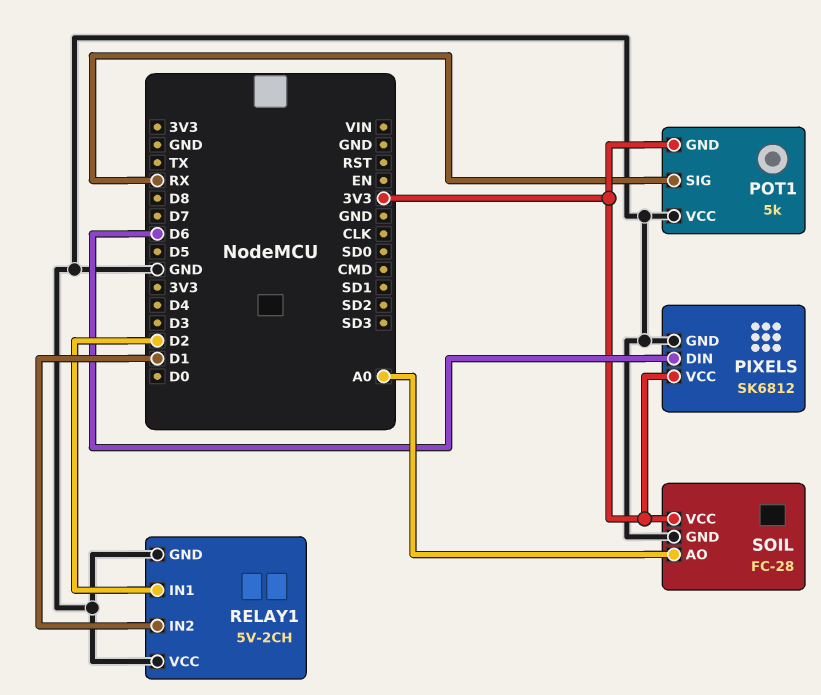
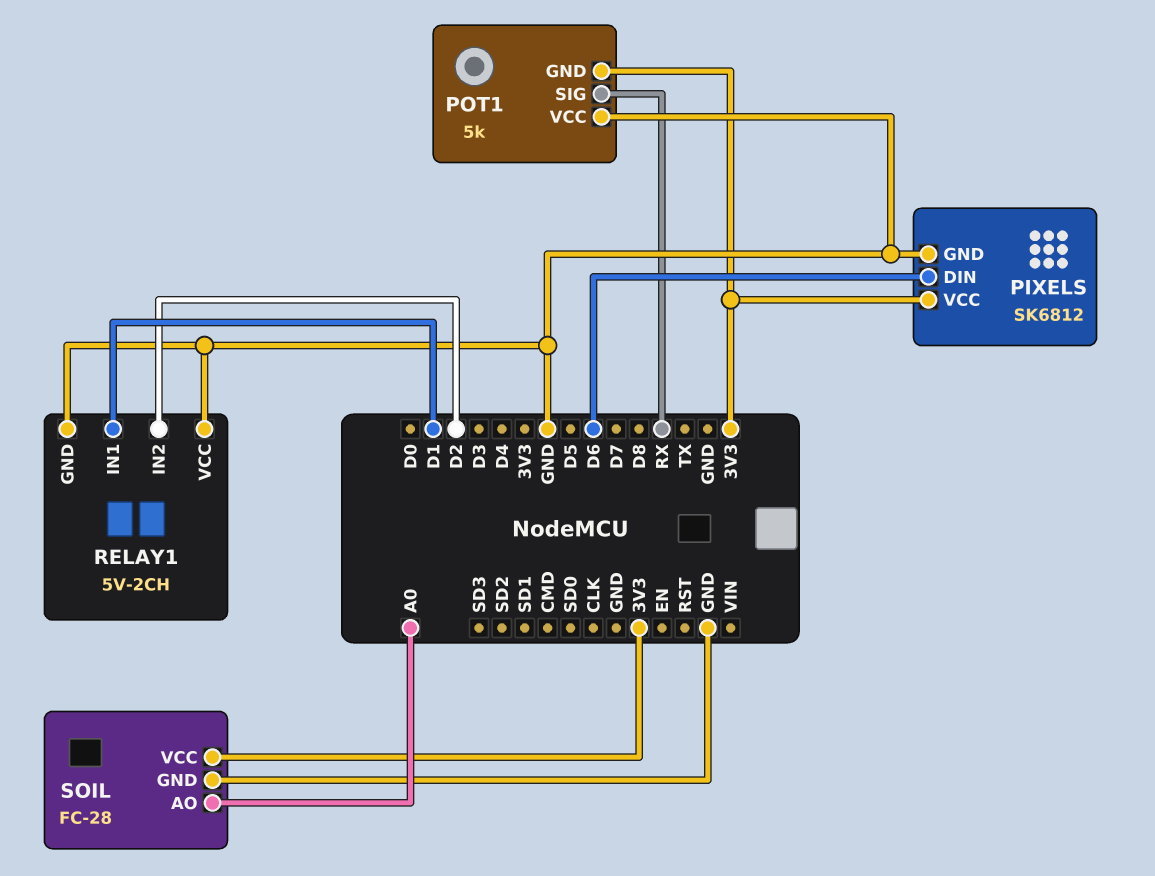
RELAY1 pin IN1: D2 -> D1
RELAY1 pin IN2: D1 -> D2

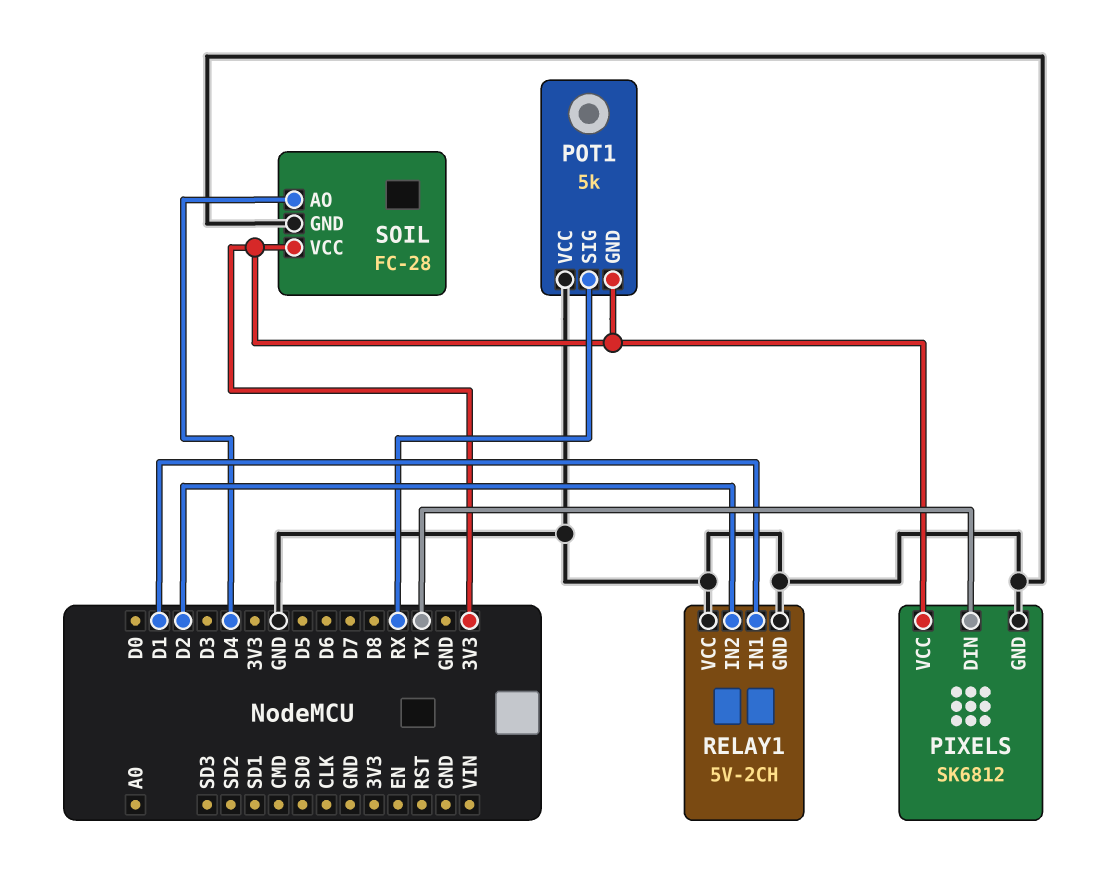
PIXELS pin DIN: D6 -> TX
SOIL pin AO: A0 -> D4

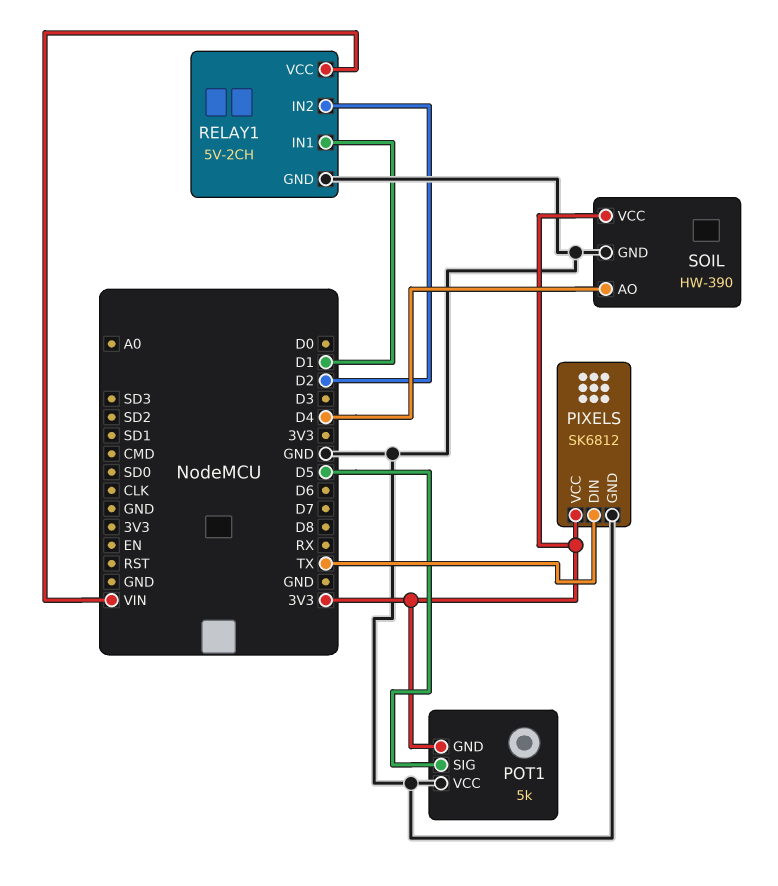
POT1 pin SIG: RX -> D5
RELAY1 pin VCC: GND -> VIN
SOIL: FC-28 -> HW-390

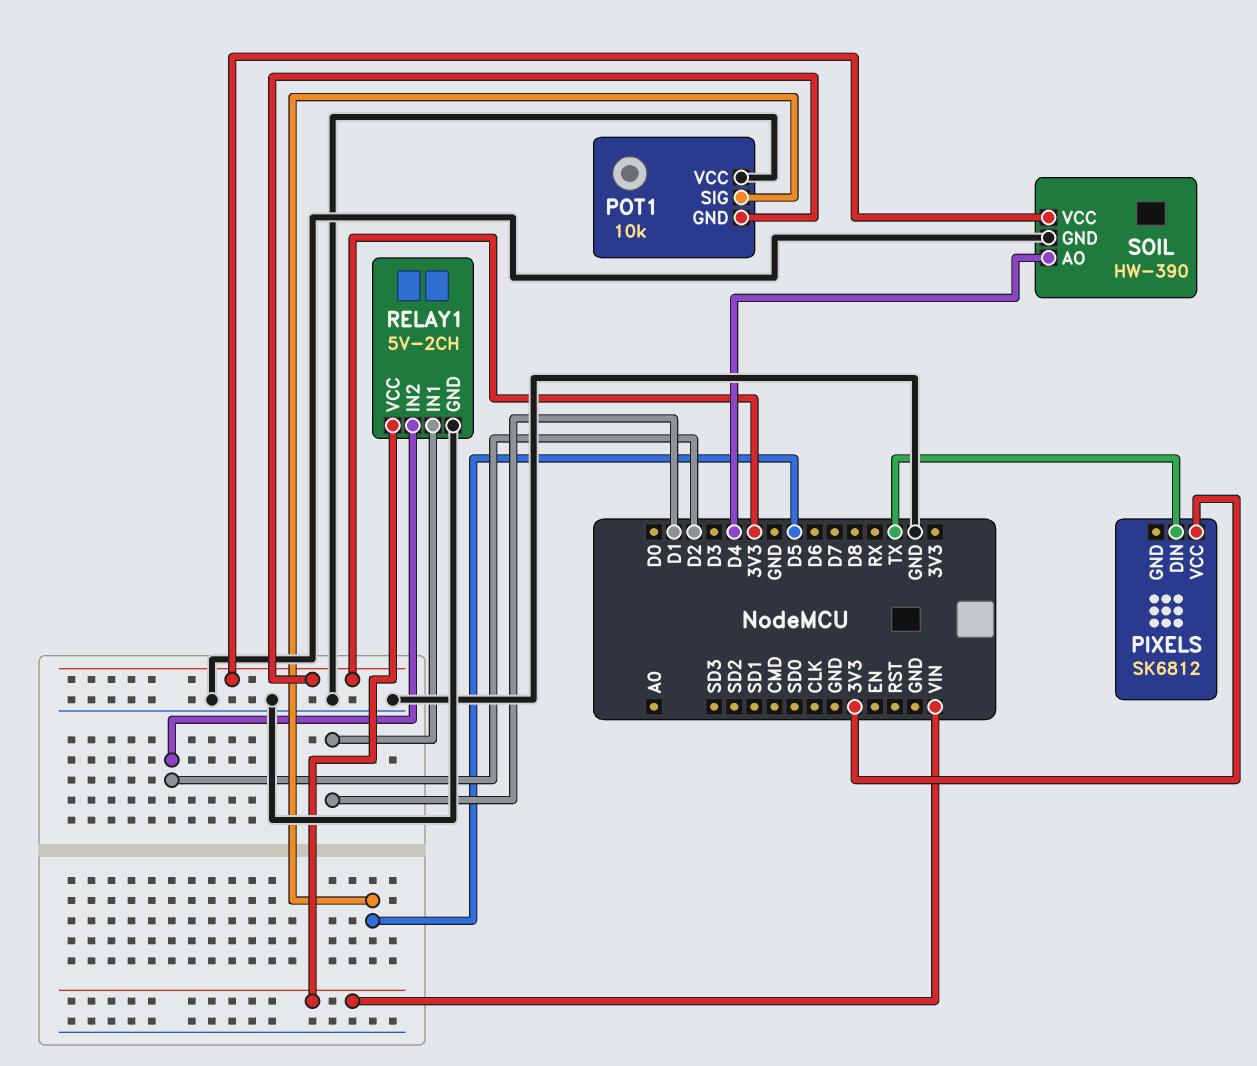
PIXELS pin GND: GND -> none
POT1: 5k -> 10k

